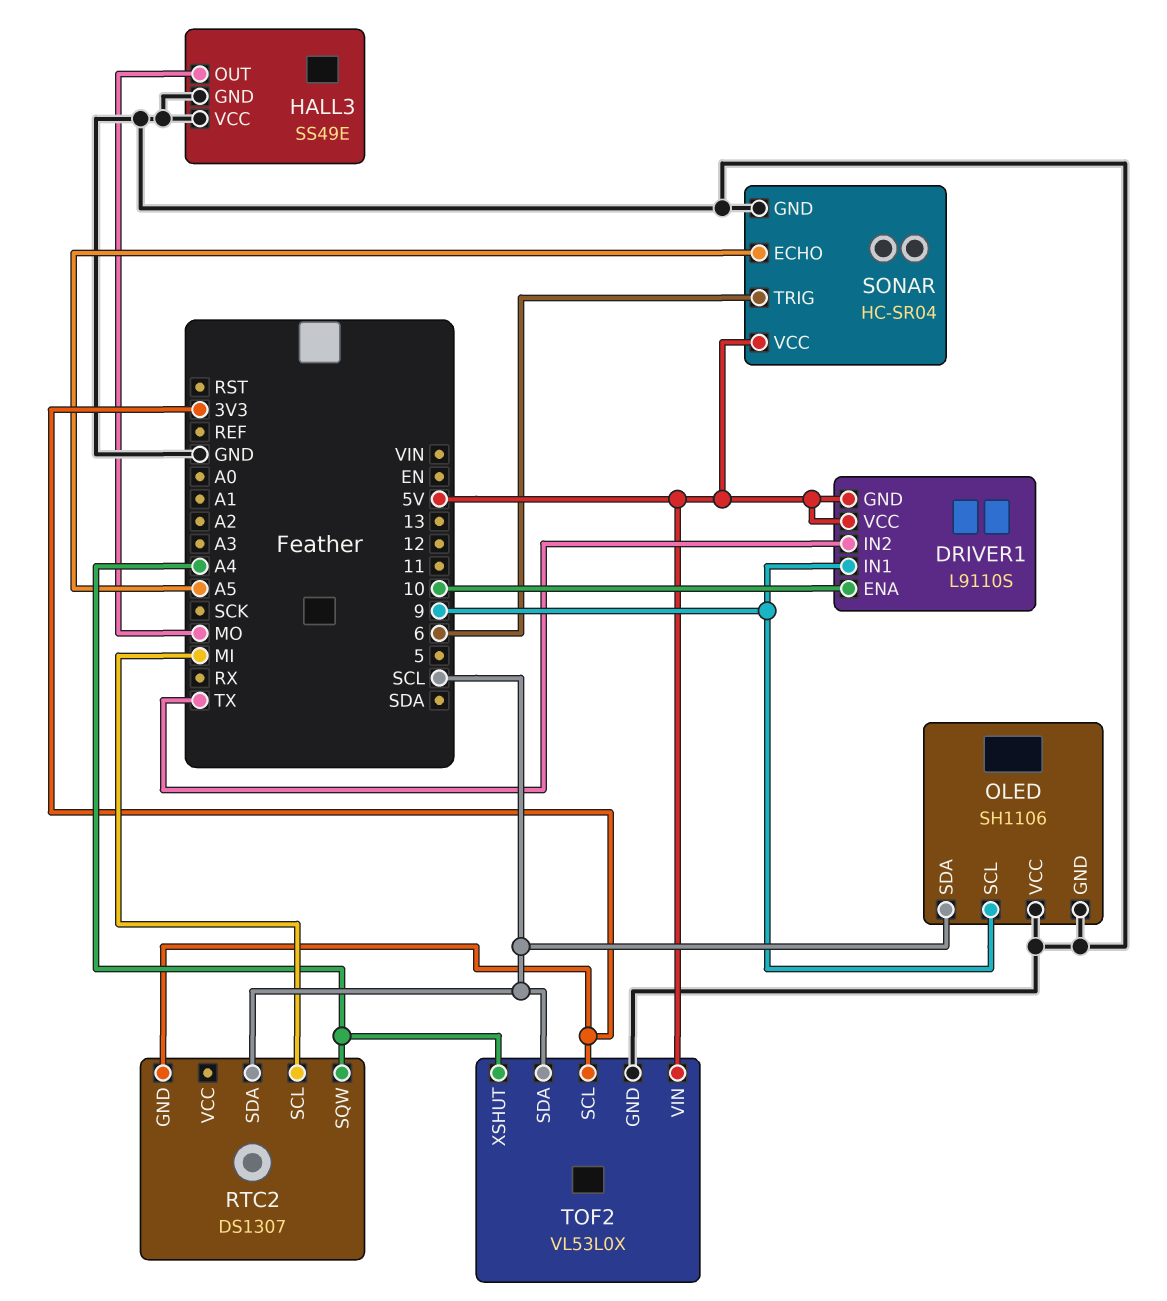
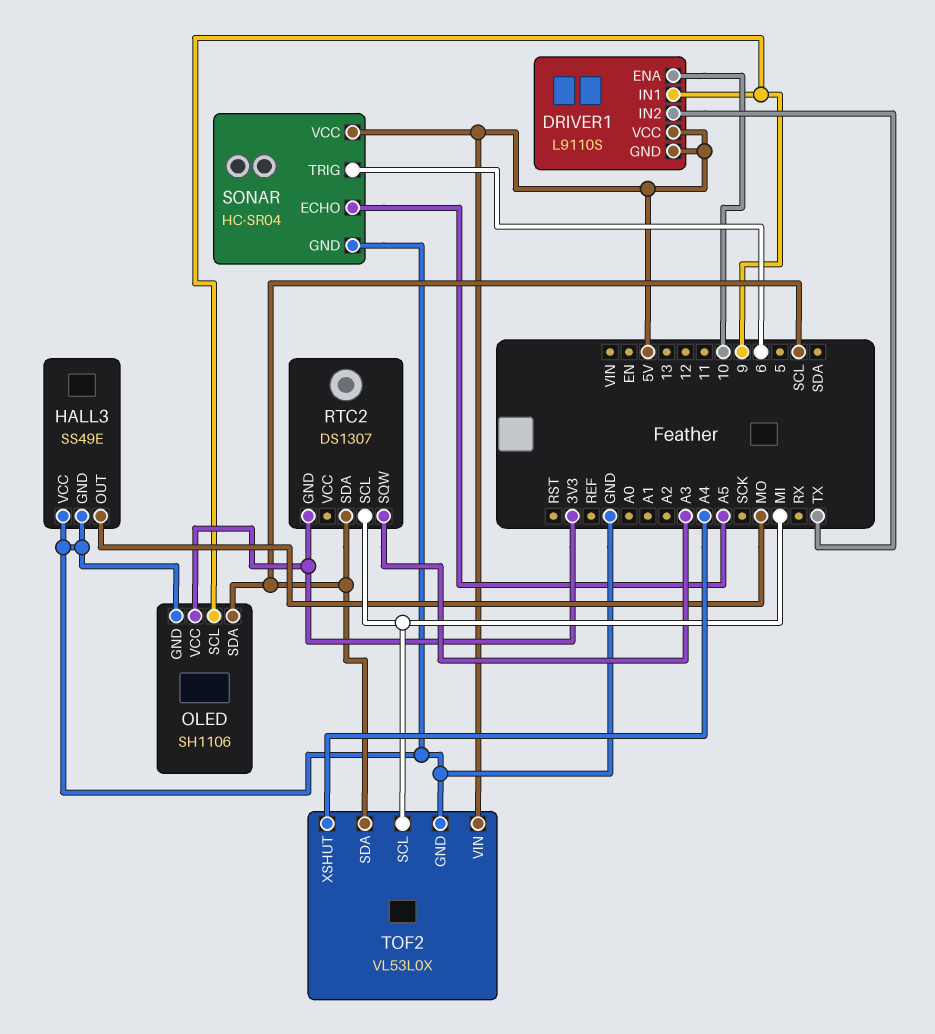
OLED pin VCC: GND -> 3V3
RTC2 pin SQW: A4 -> A3
TOF2 pin SCL: 3V3 -> MI

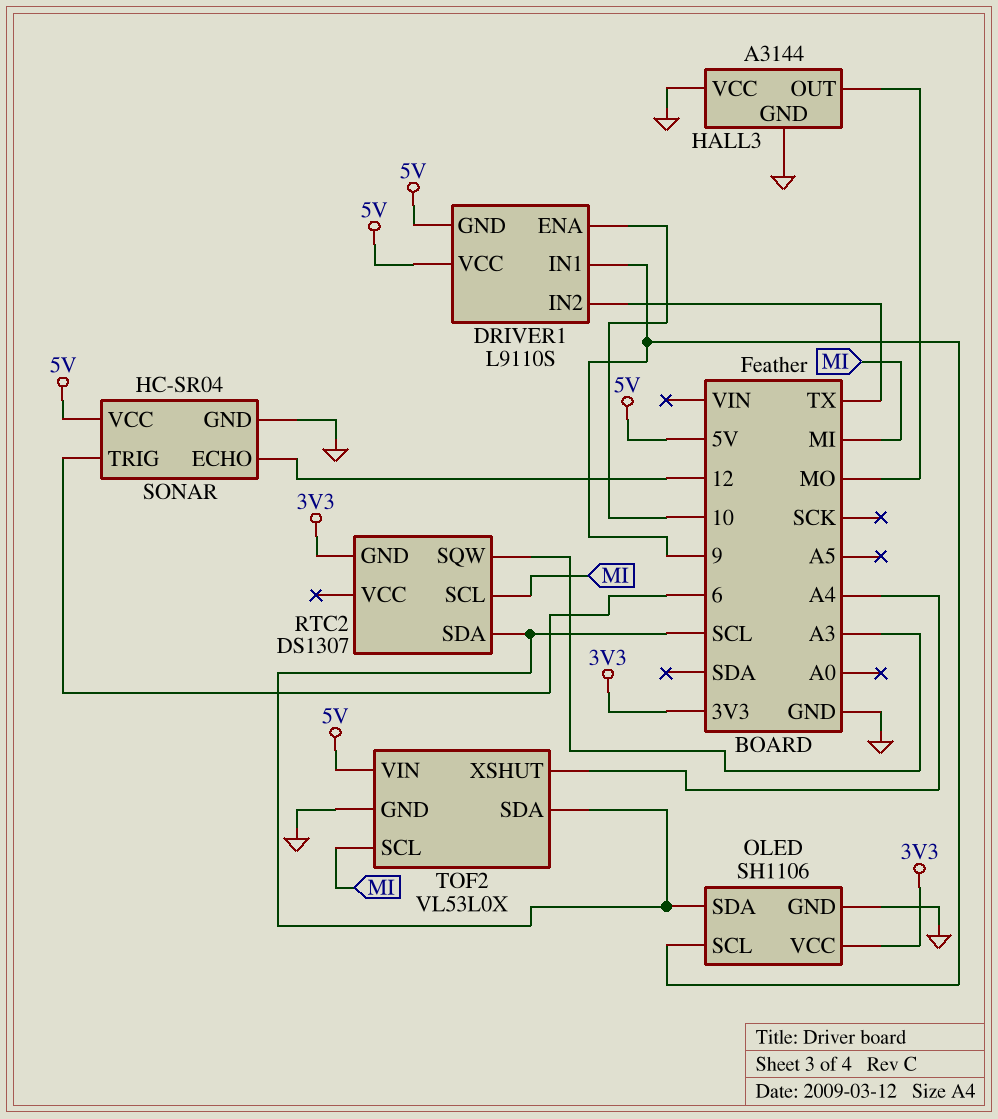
HALL3: SS49E -> A3144
SONAR pin ECHO: A5 -> 12

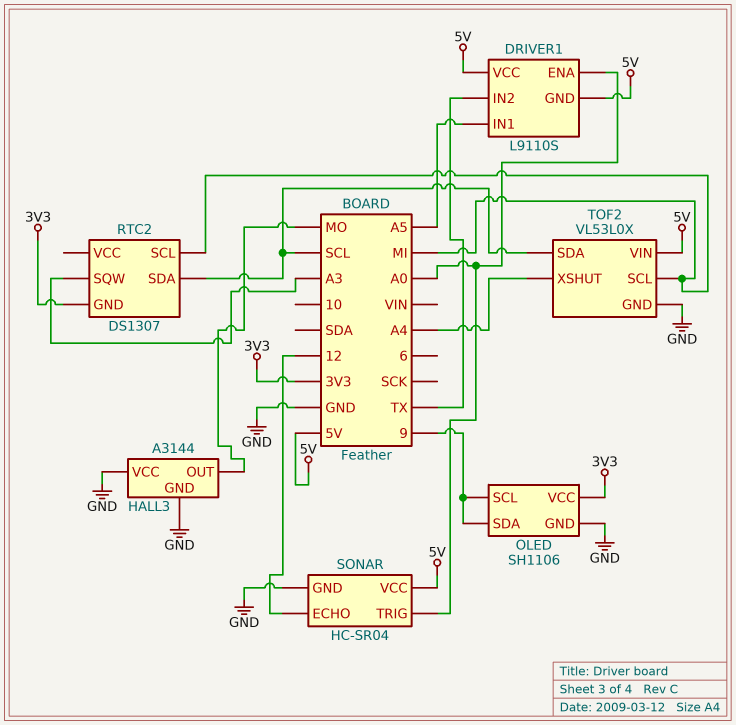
DRIVER1 pin ENA: 10 -> A0
DRIVER1 pin IN1: 9 -> A5
OLED pin SDA: SCL -> 9
SONAR pin TRIG: 6 -> A0

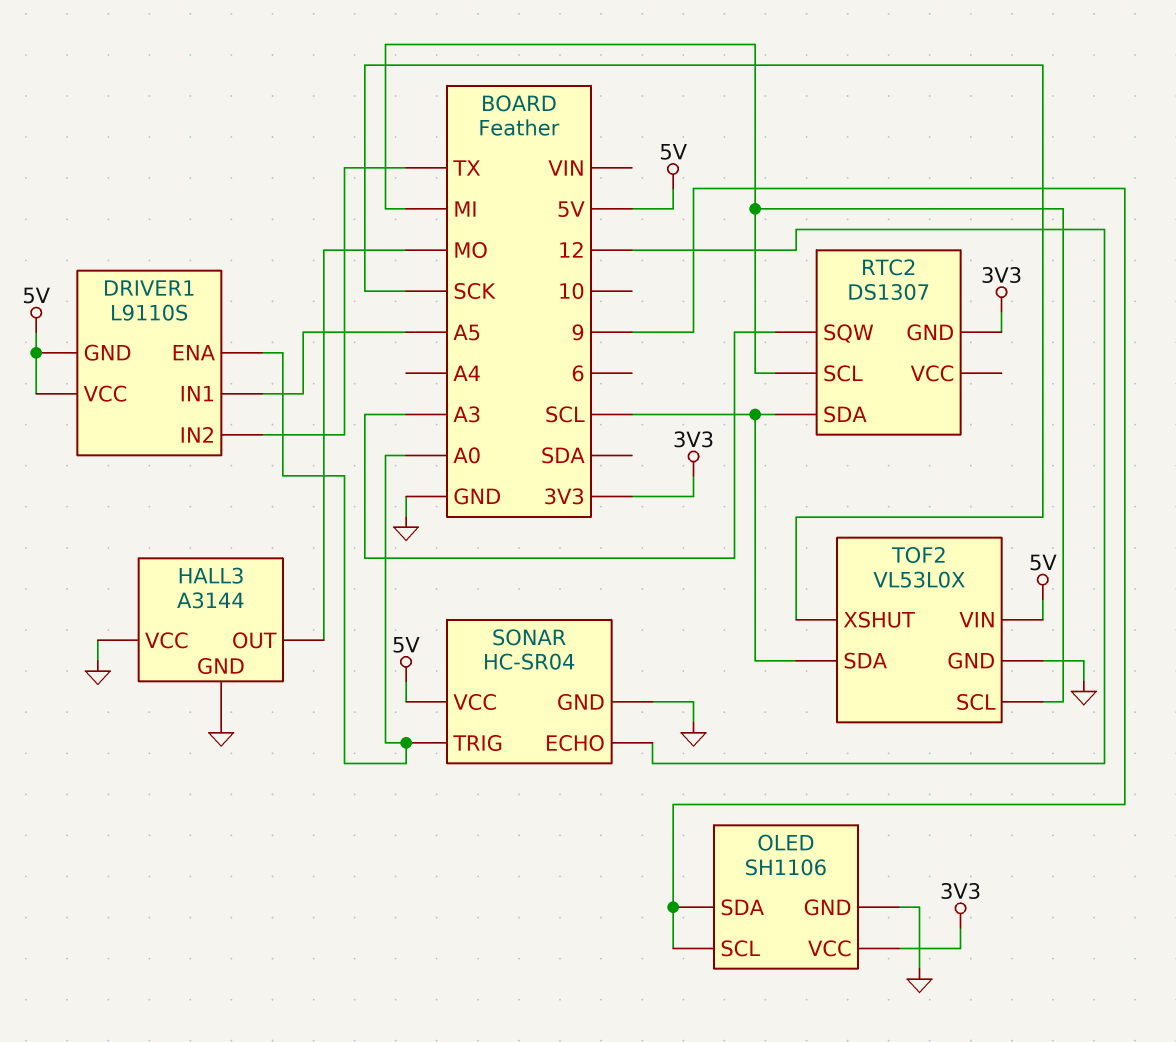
TOF2 pin XSHUT: A4 -> SCK

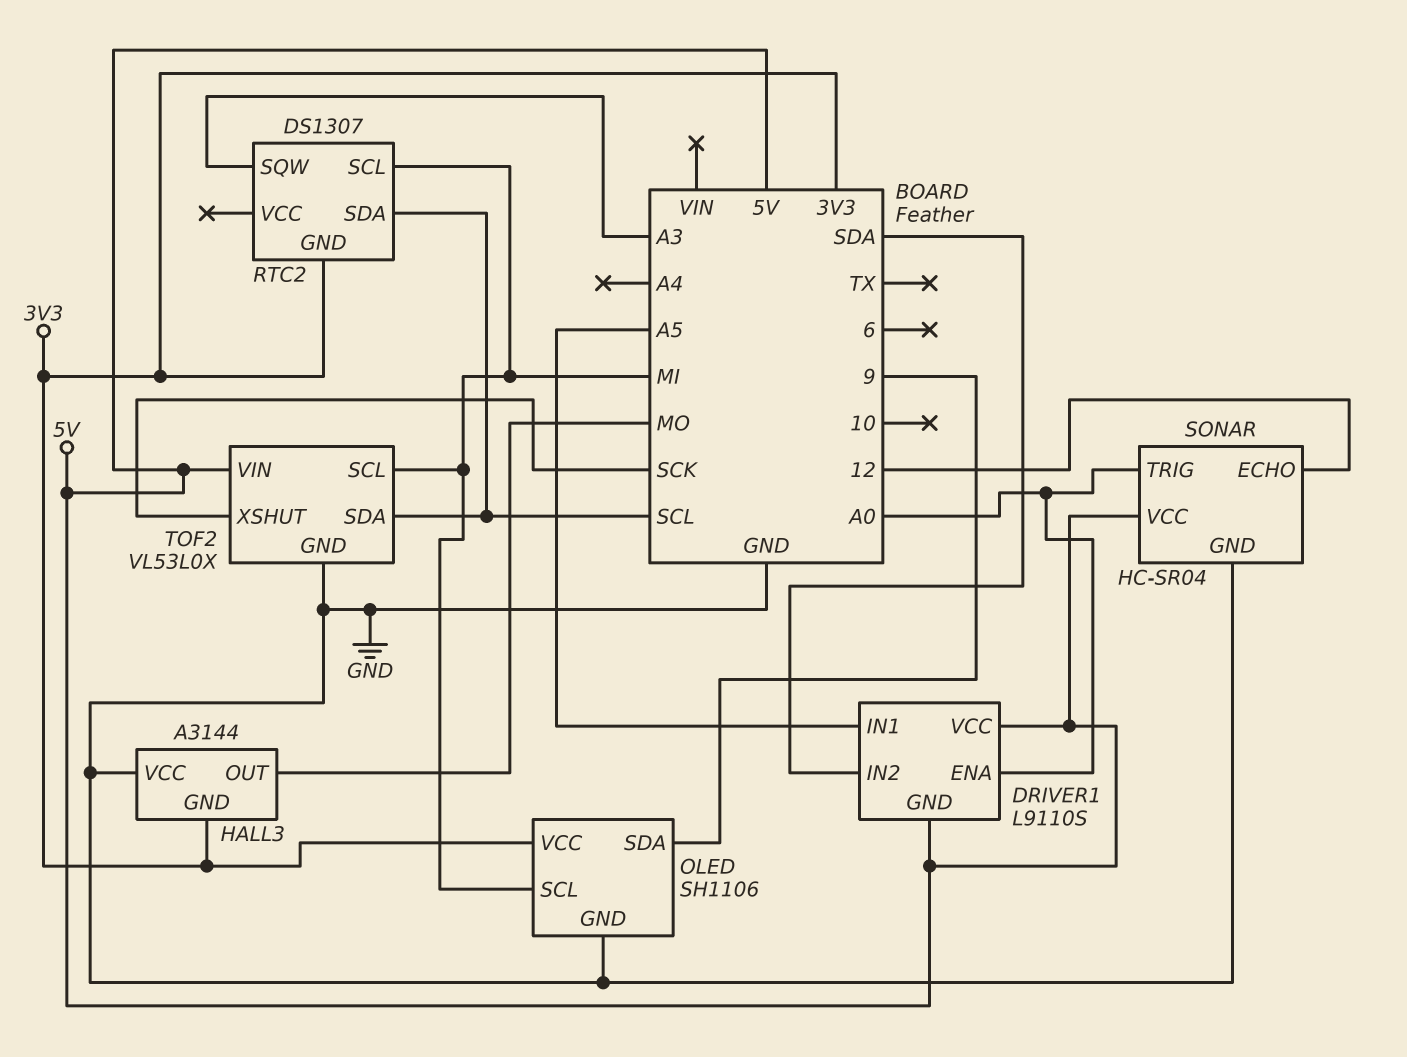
DRIVER1 pin IN2: TX -> SDA
HALL3 pin GND: GND -> 3V3
OLED pin SCL: 9 -> MI

